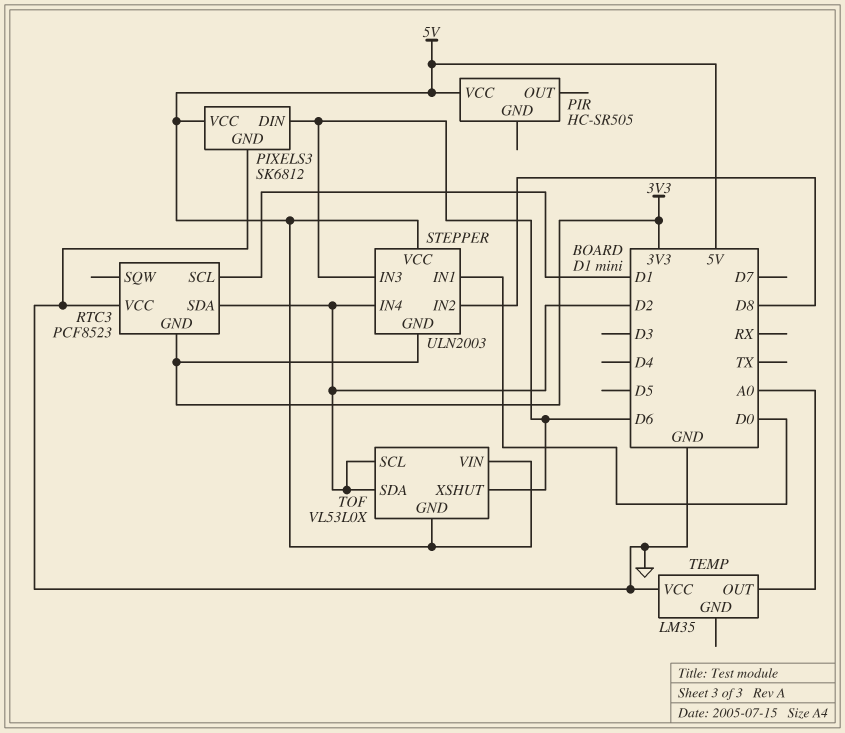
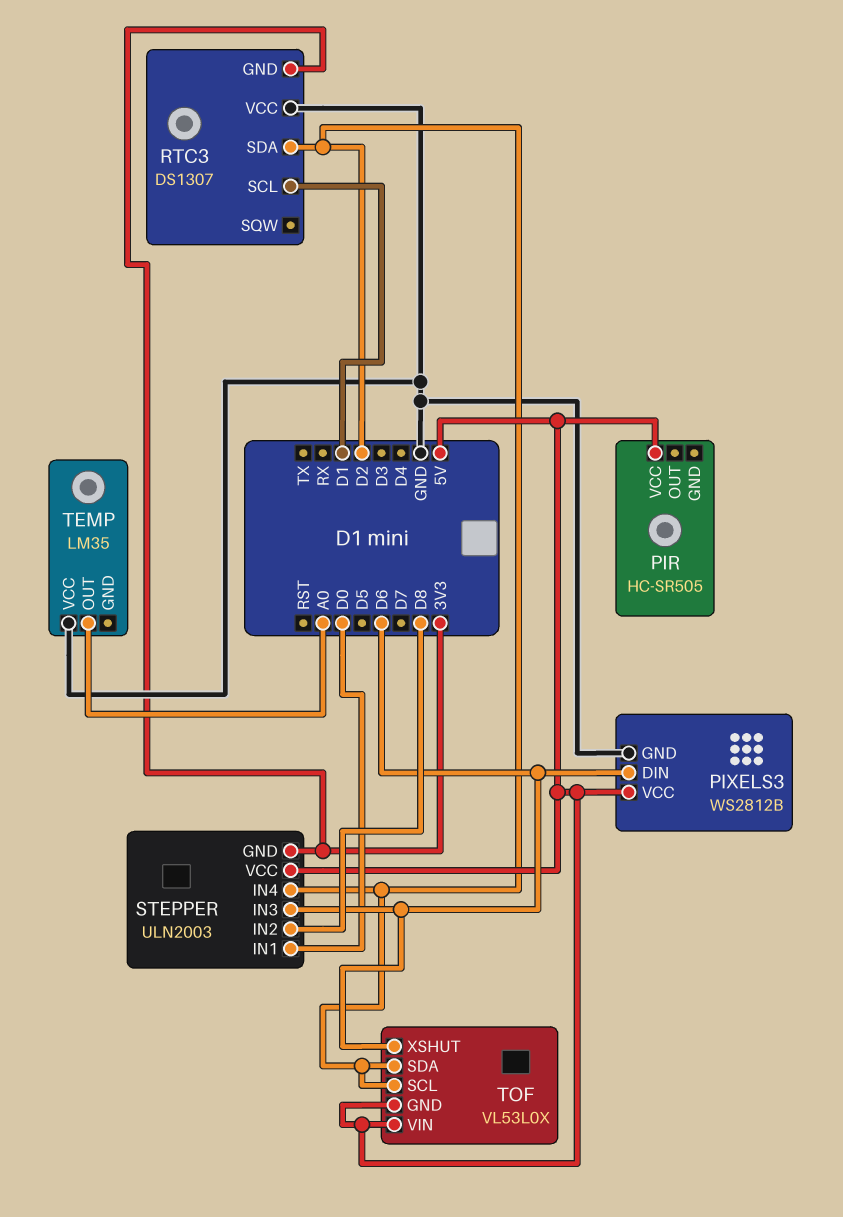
PIXELS3: SK6812 -> WS2812B
RTC3: PCF8523 -> DS1307

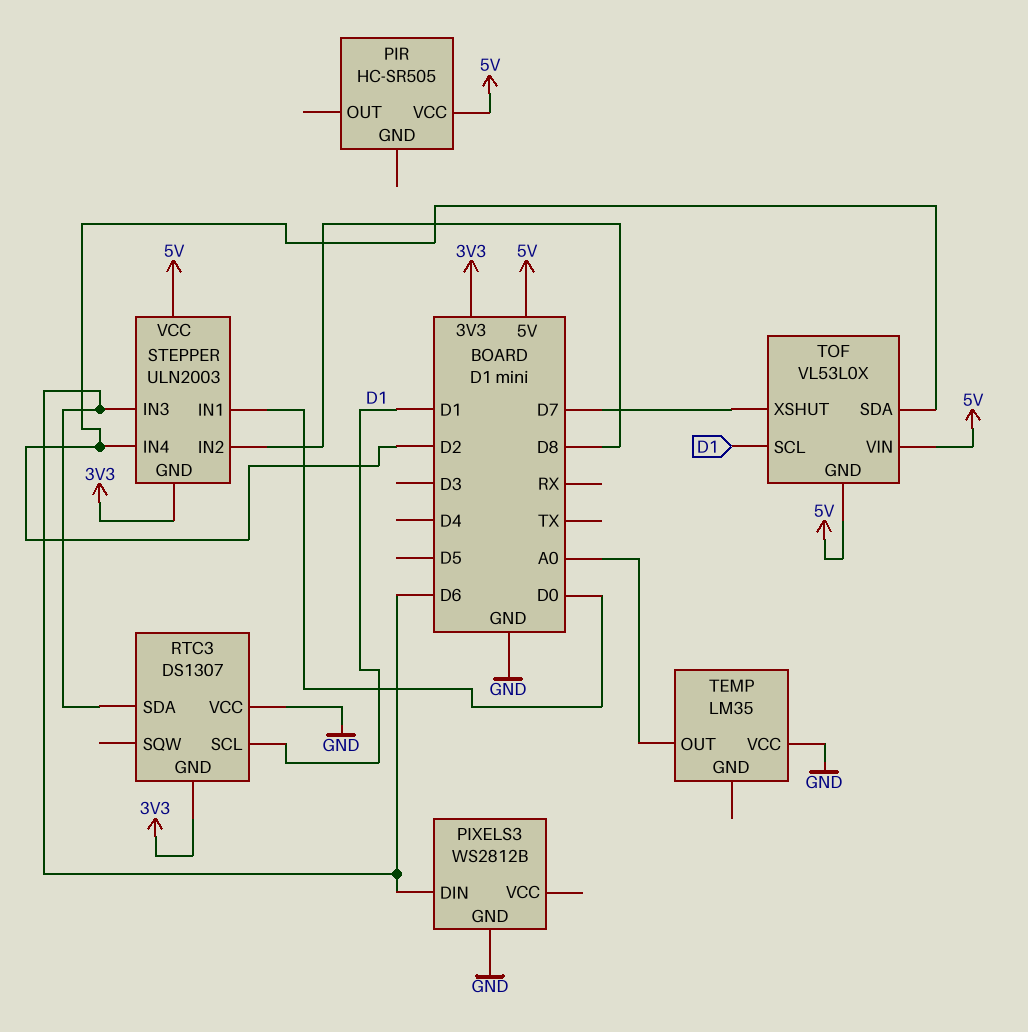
PIXELS3 pin VCC: 5V -> none
RTC3 pin SDA: D2 -> D6
TOF pin SCL: D2 -> D1
TOF pin XSHUT: D6 -> D7

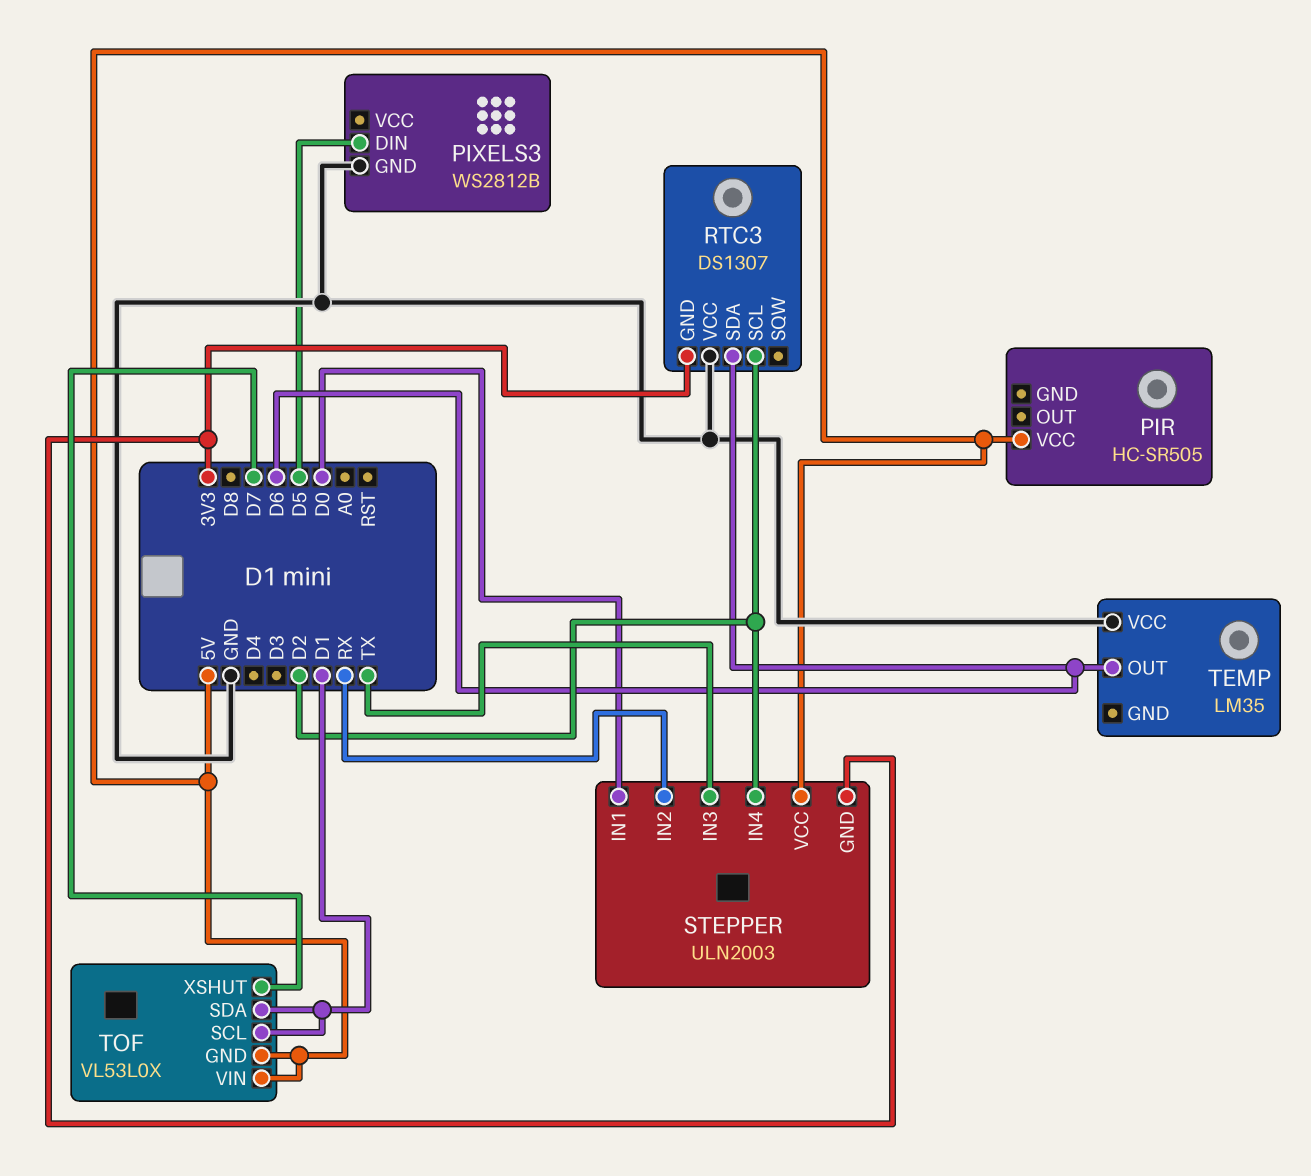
PIXELS3 pin DIN: D6 -> D5
RTC3 pin SCL: D1 -> D2
STEPPER pin IN2: D8 -> RX
STEPPER pin IN3: D6 -> TX
TEMP pin OUT: A0 -> D6
TOF pin SDA: D2 -> D1

